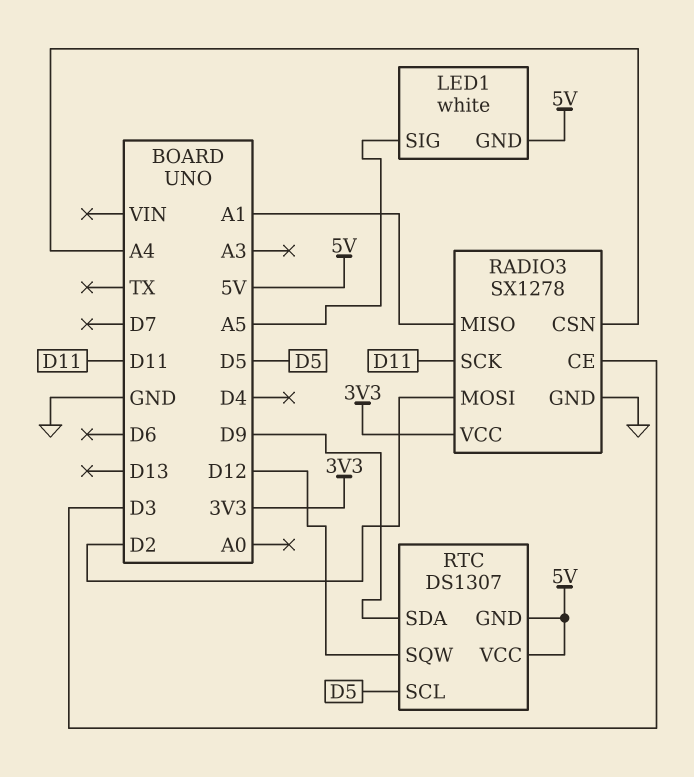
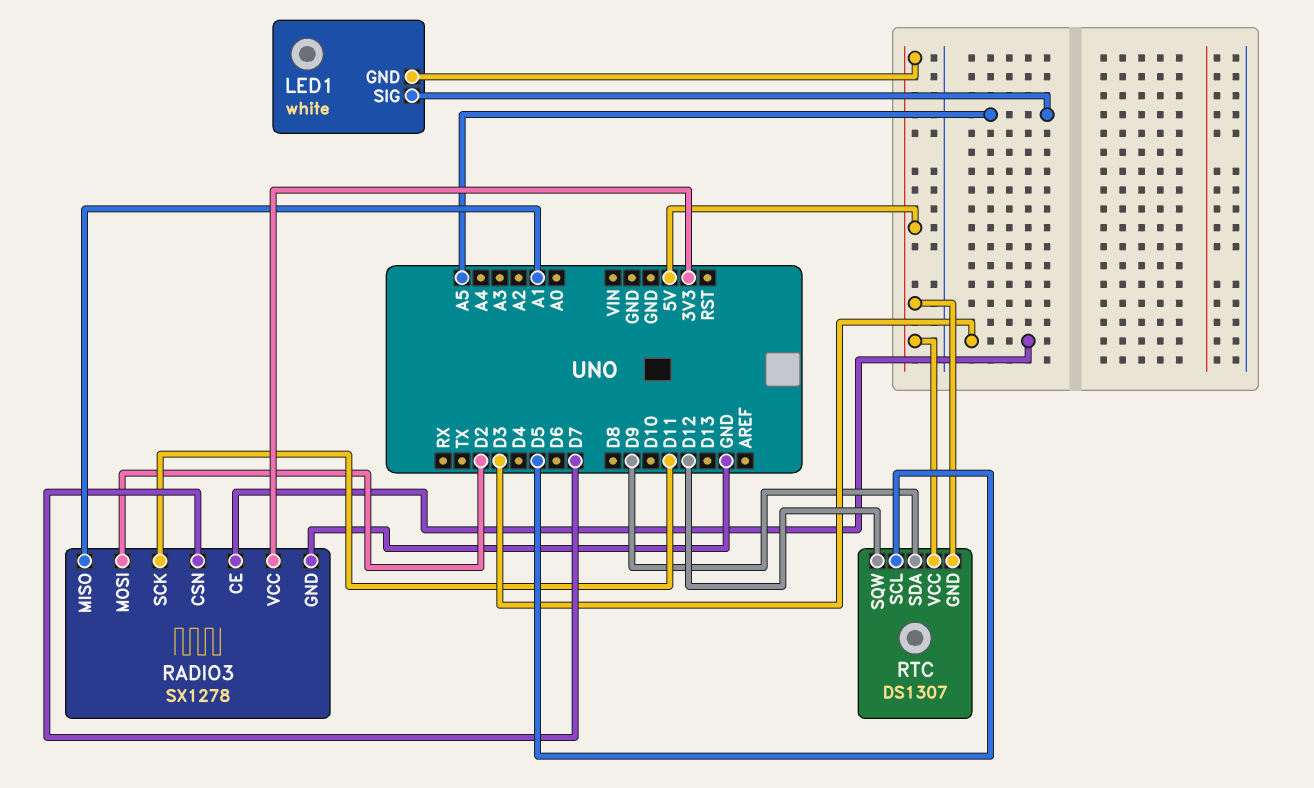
RADIO3 pin CSN: A4 -> D7

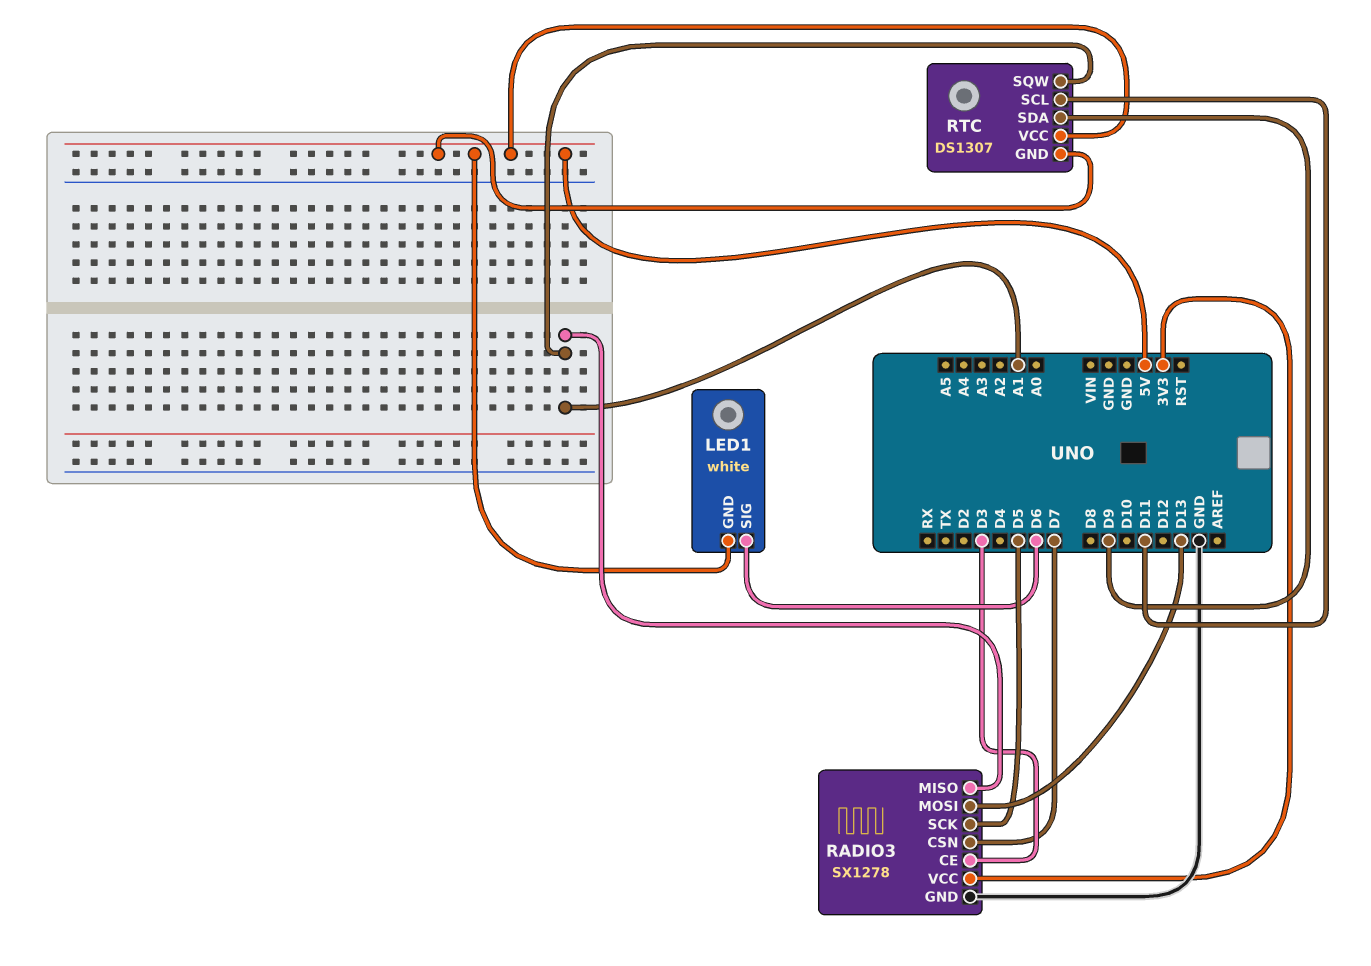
LED1 pin SIG: A5 -> D6
RADIO3 pin MOSI: D2 -> D13
RADIO3 pin SCK: D11 -> D5
RTC pin SCL: D5 -> D11
RTC pin SQW: D12 -> A1

